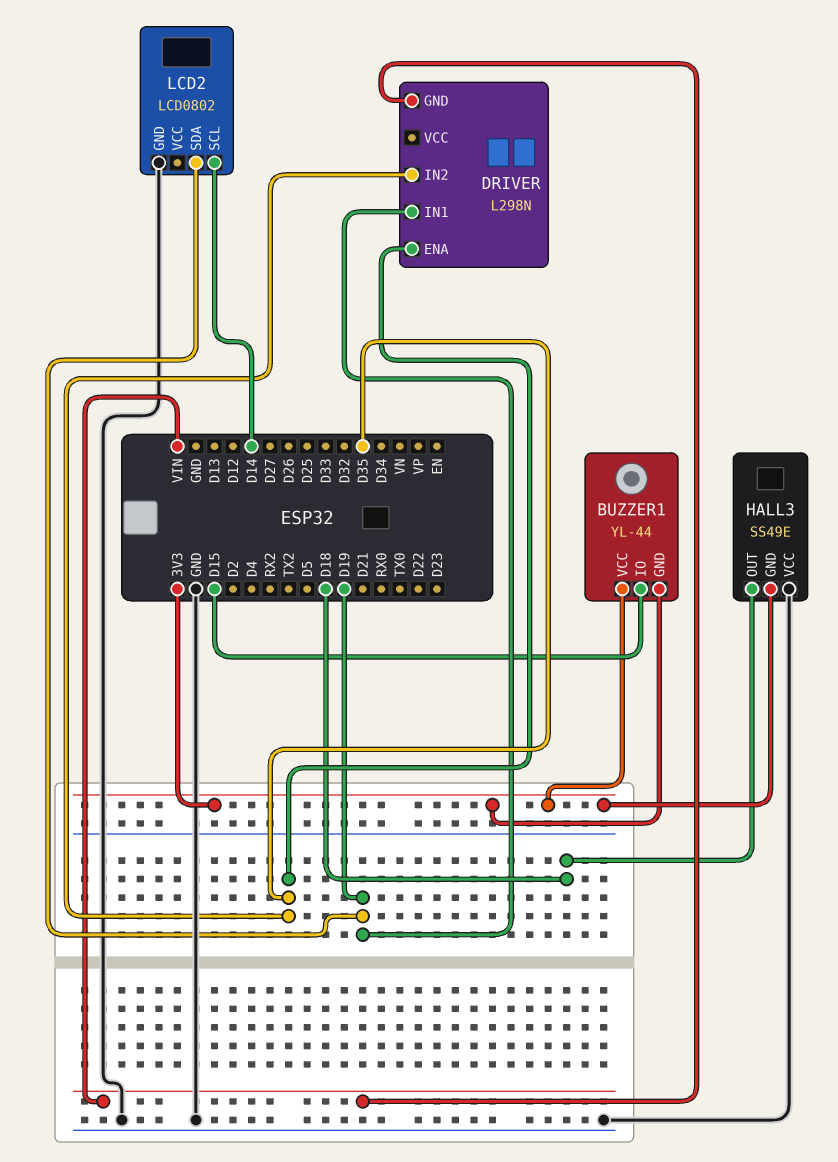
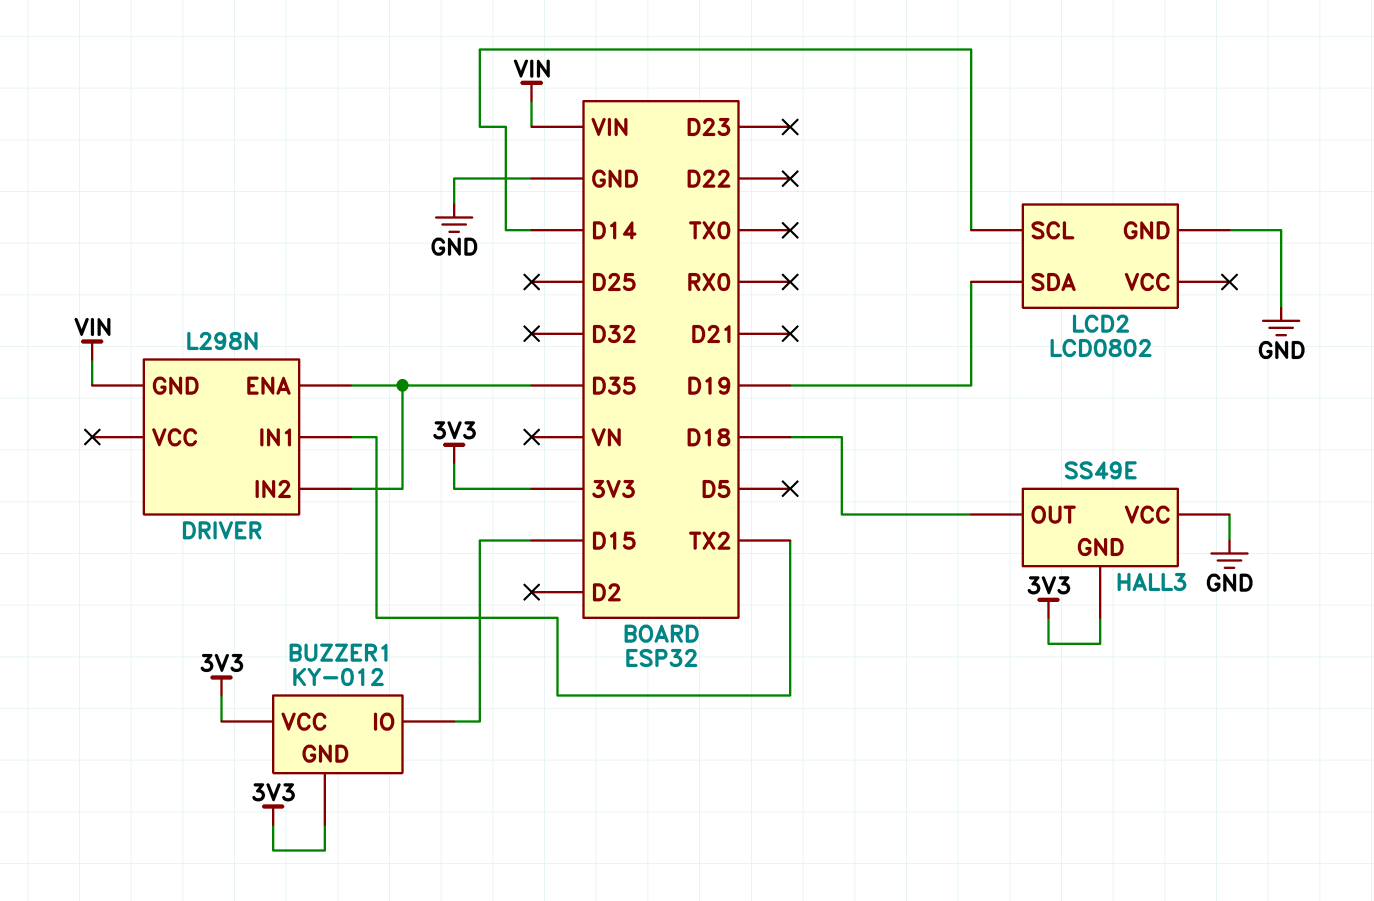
BUZZER1: YL-44 -> KY-012
DRIVER pin IN1: D19 -> TX2

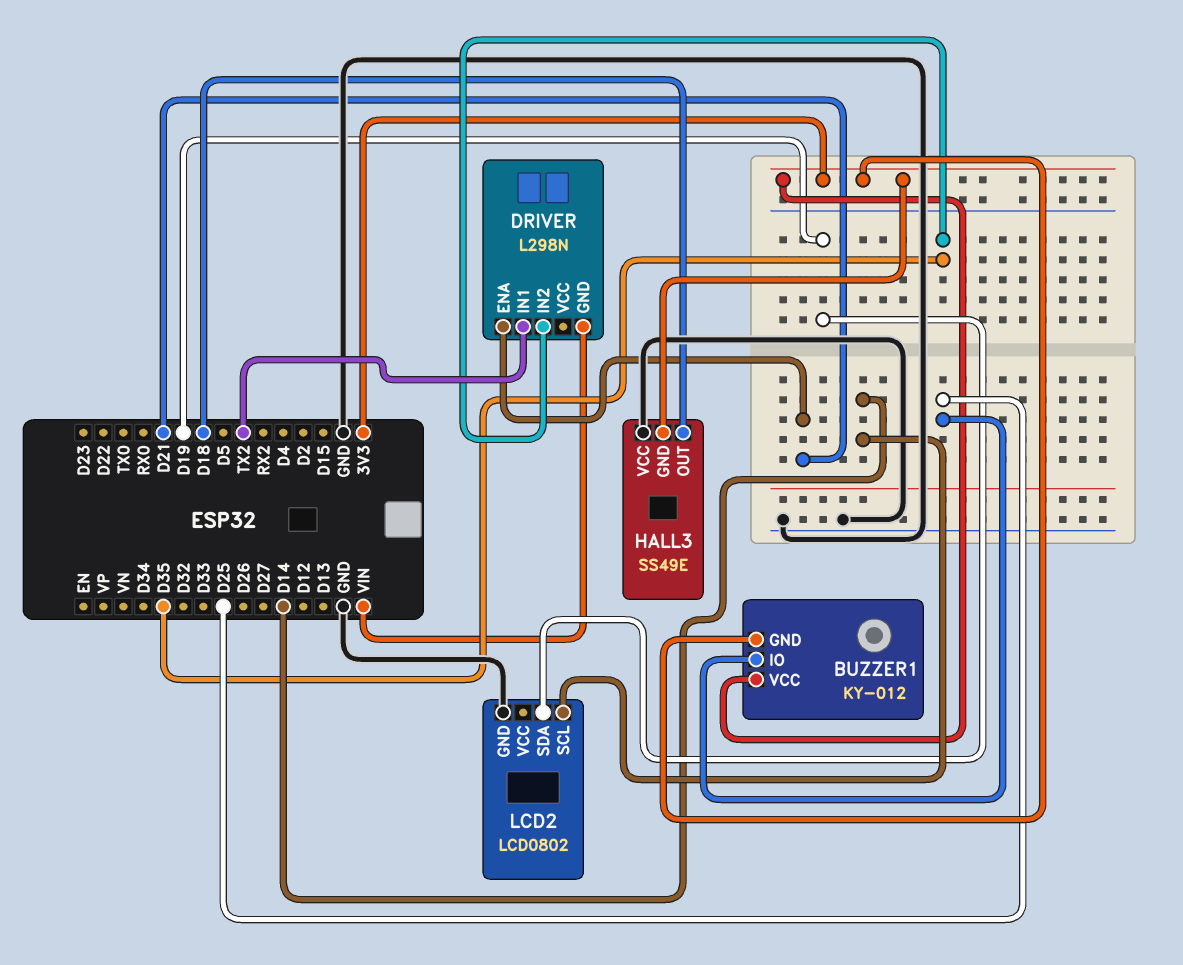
BUZZER1 pin IO: D15 -> D25
DRIVER pin ENA: D35 -> D21

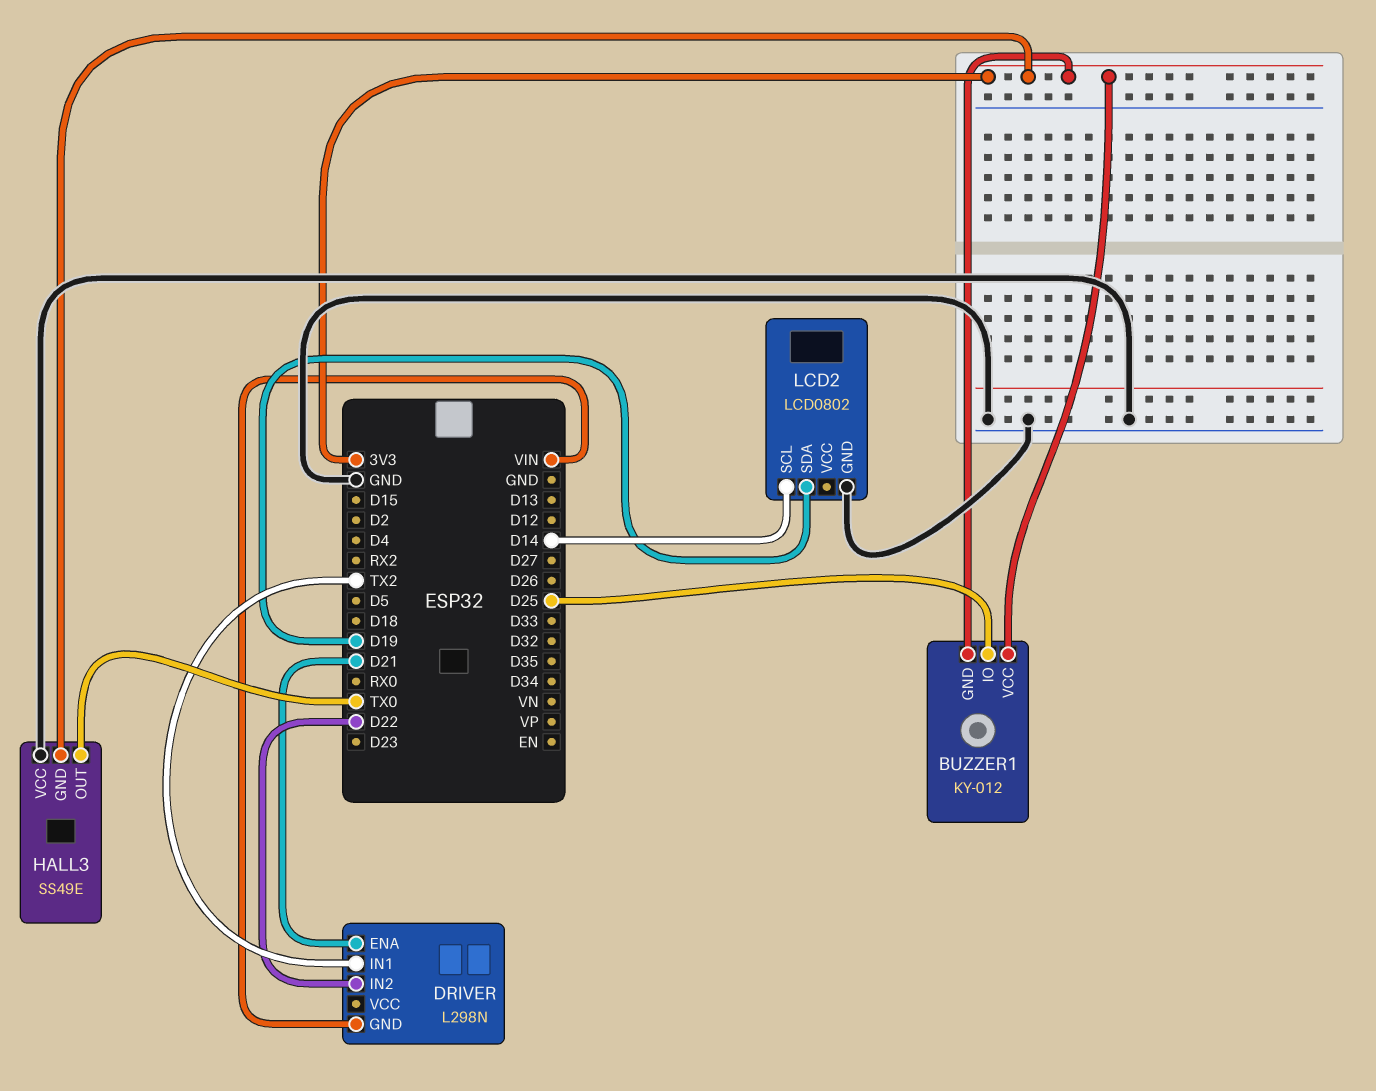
DRIVER pin IN2: D35 -> D22
HALL3 pin OUT: D18 -> TX0

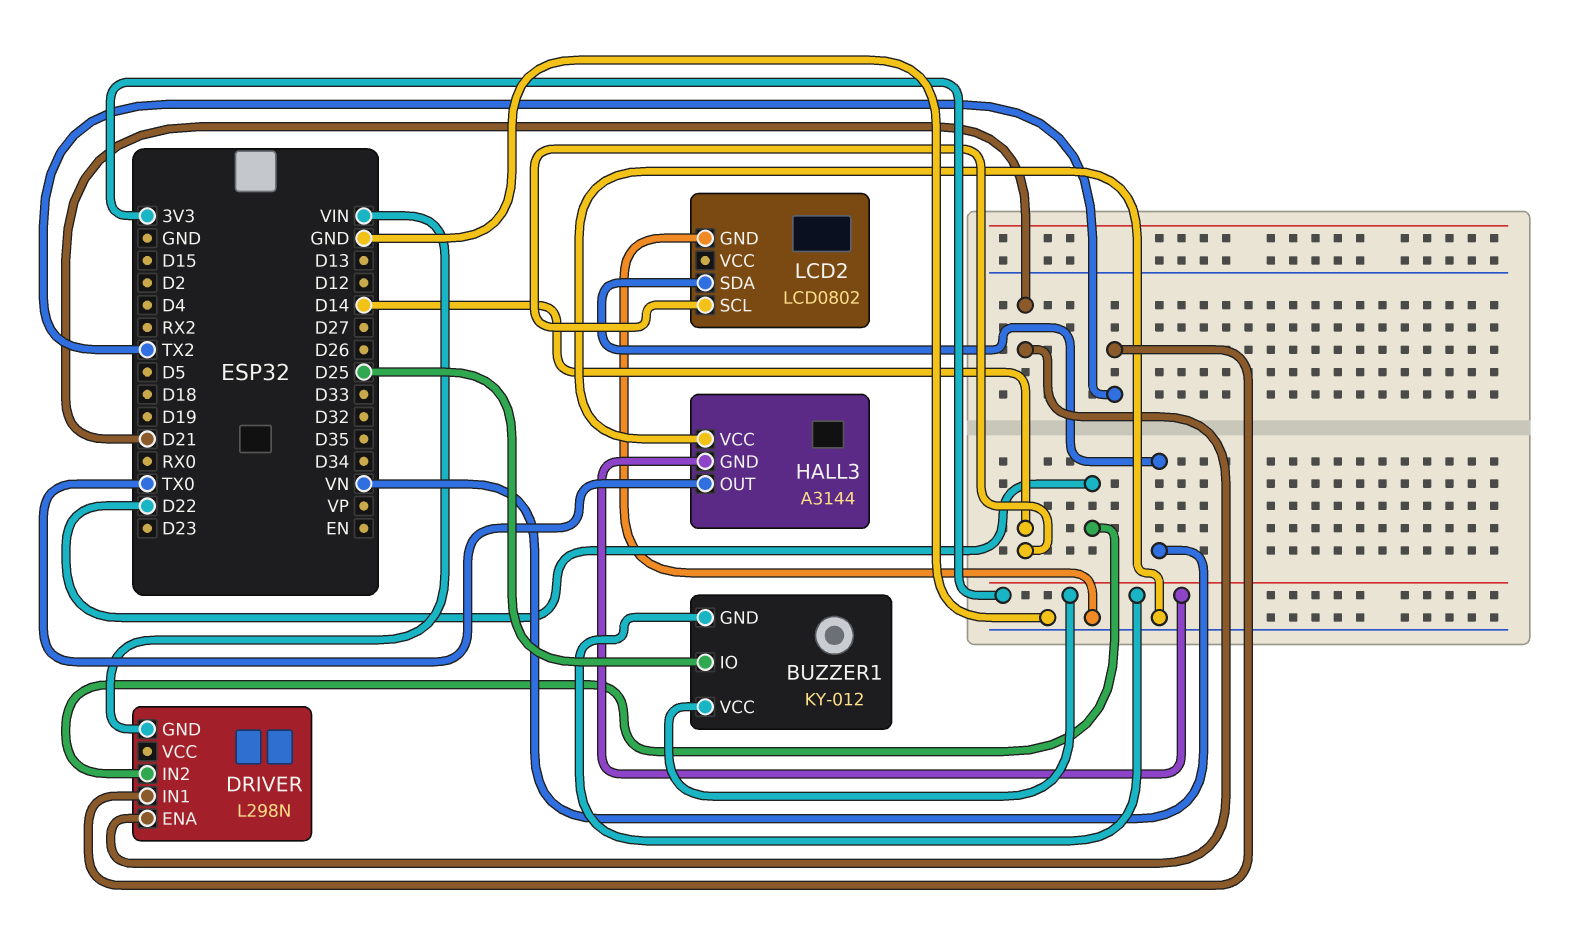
HALL3: SS49E -> A3144
LCD2 pin SDA: D19 -> VN

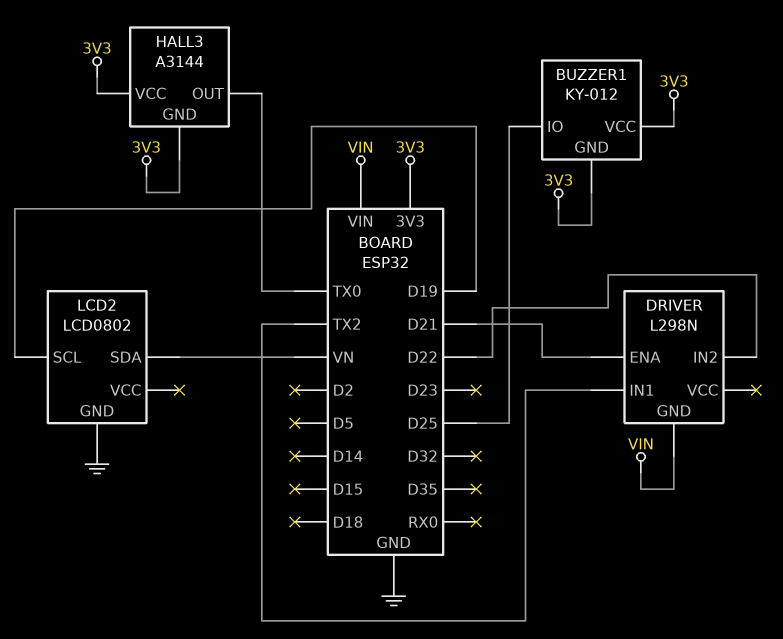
HALL3 pin VCC: GND -> 3V3
LCD2 pin SCL: D14 -> D19

